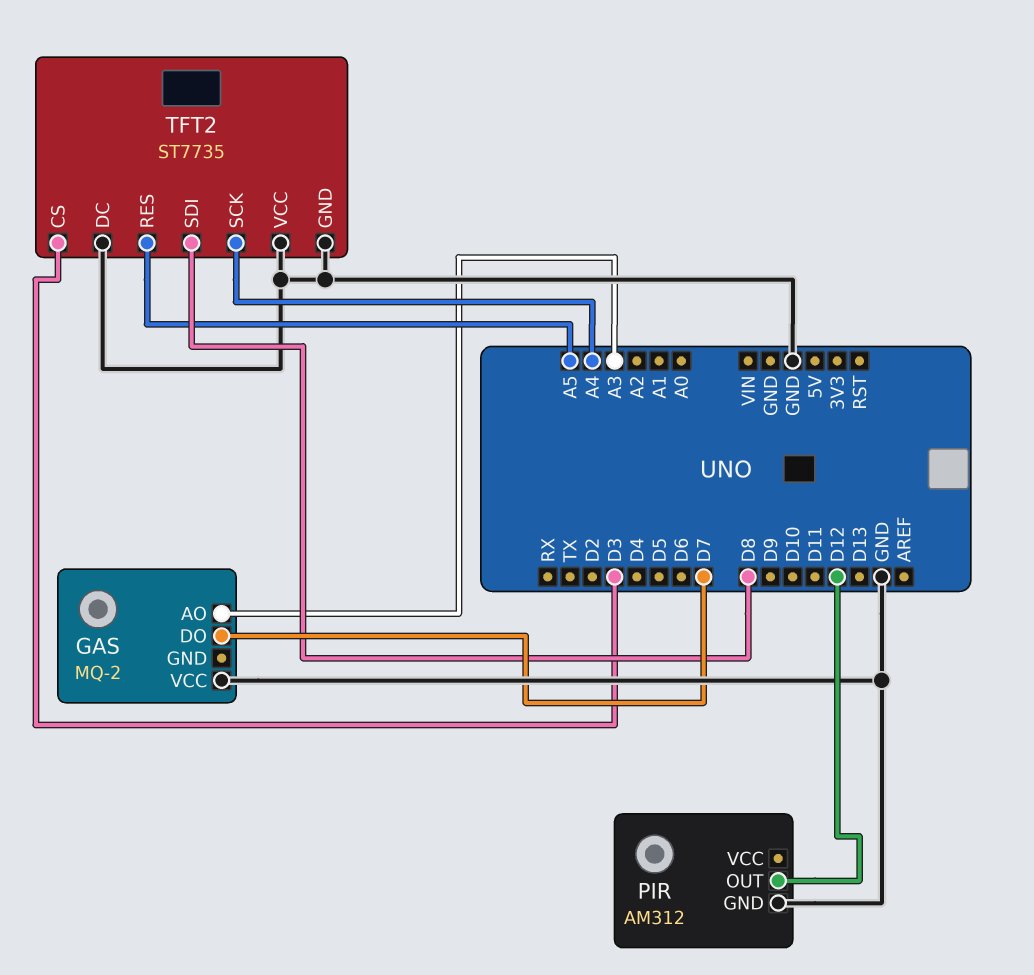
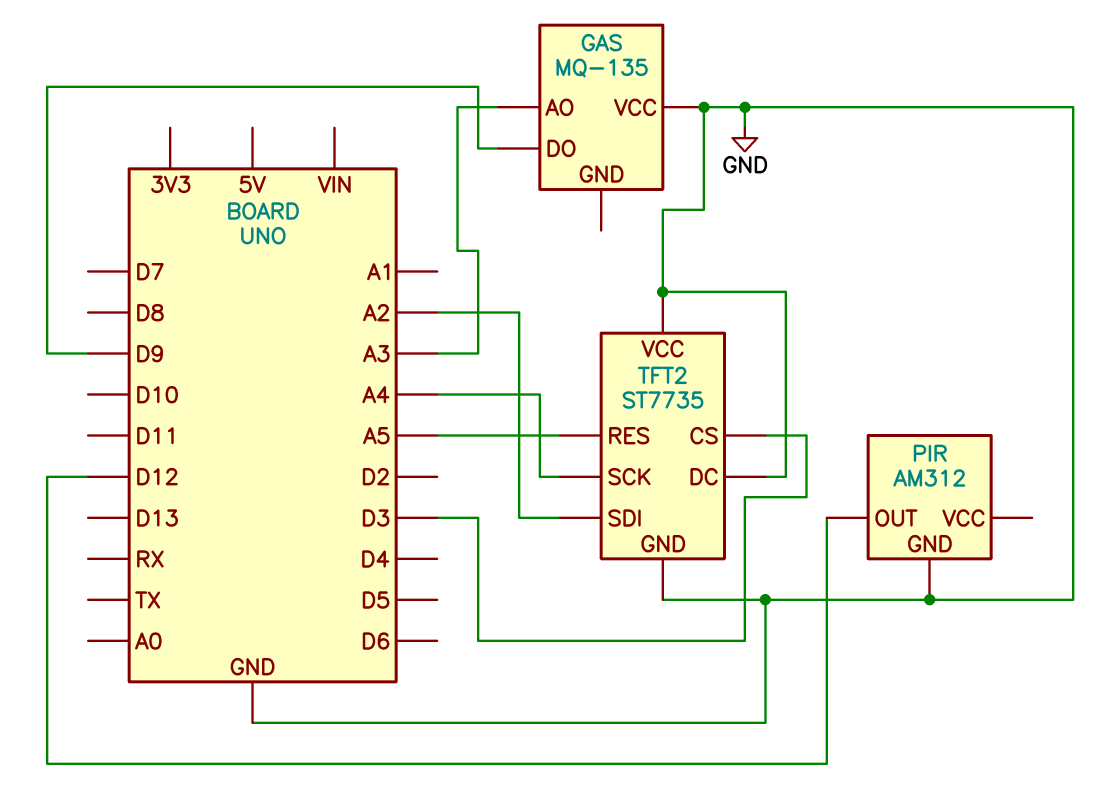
GAS: MQ-2 -> MQ-135
GAS pin DO: D7 -> D9
TFT2 pin SDI: D8 -> A2

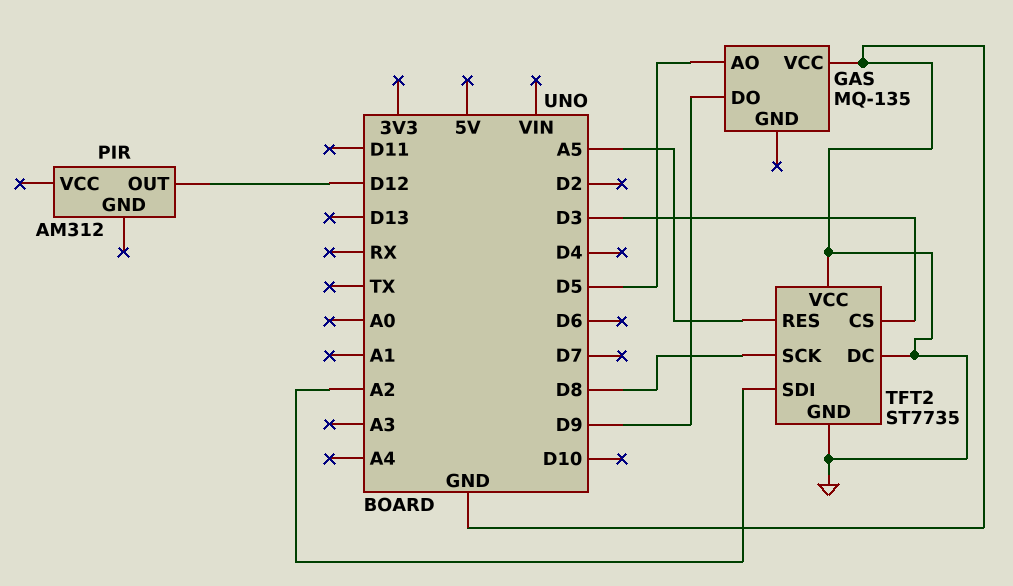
GAS pin AO: A3 -> D5
PIR pin GND: GND -> none
TFT2 pin SCK: A4 -> D8

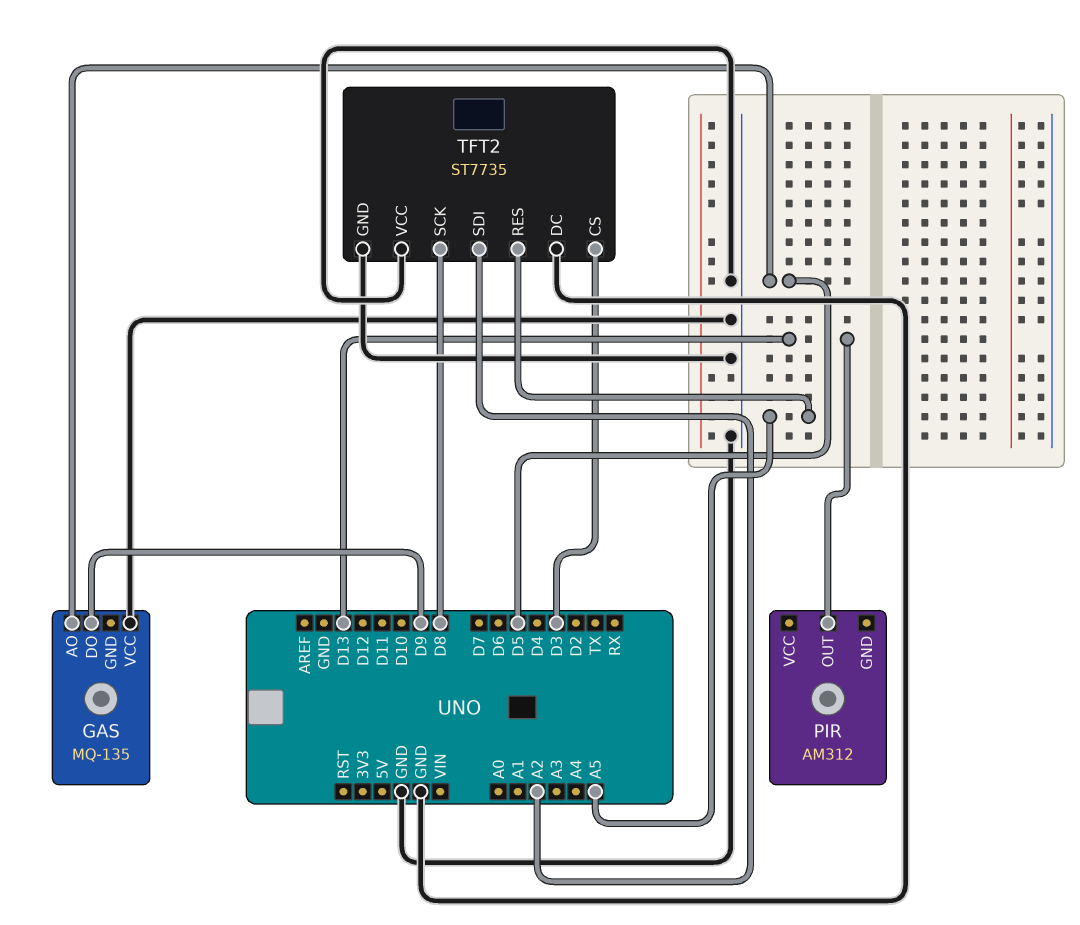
PIR pin OUT: D12 -> D13

